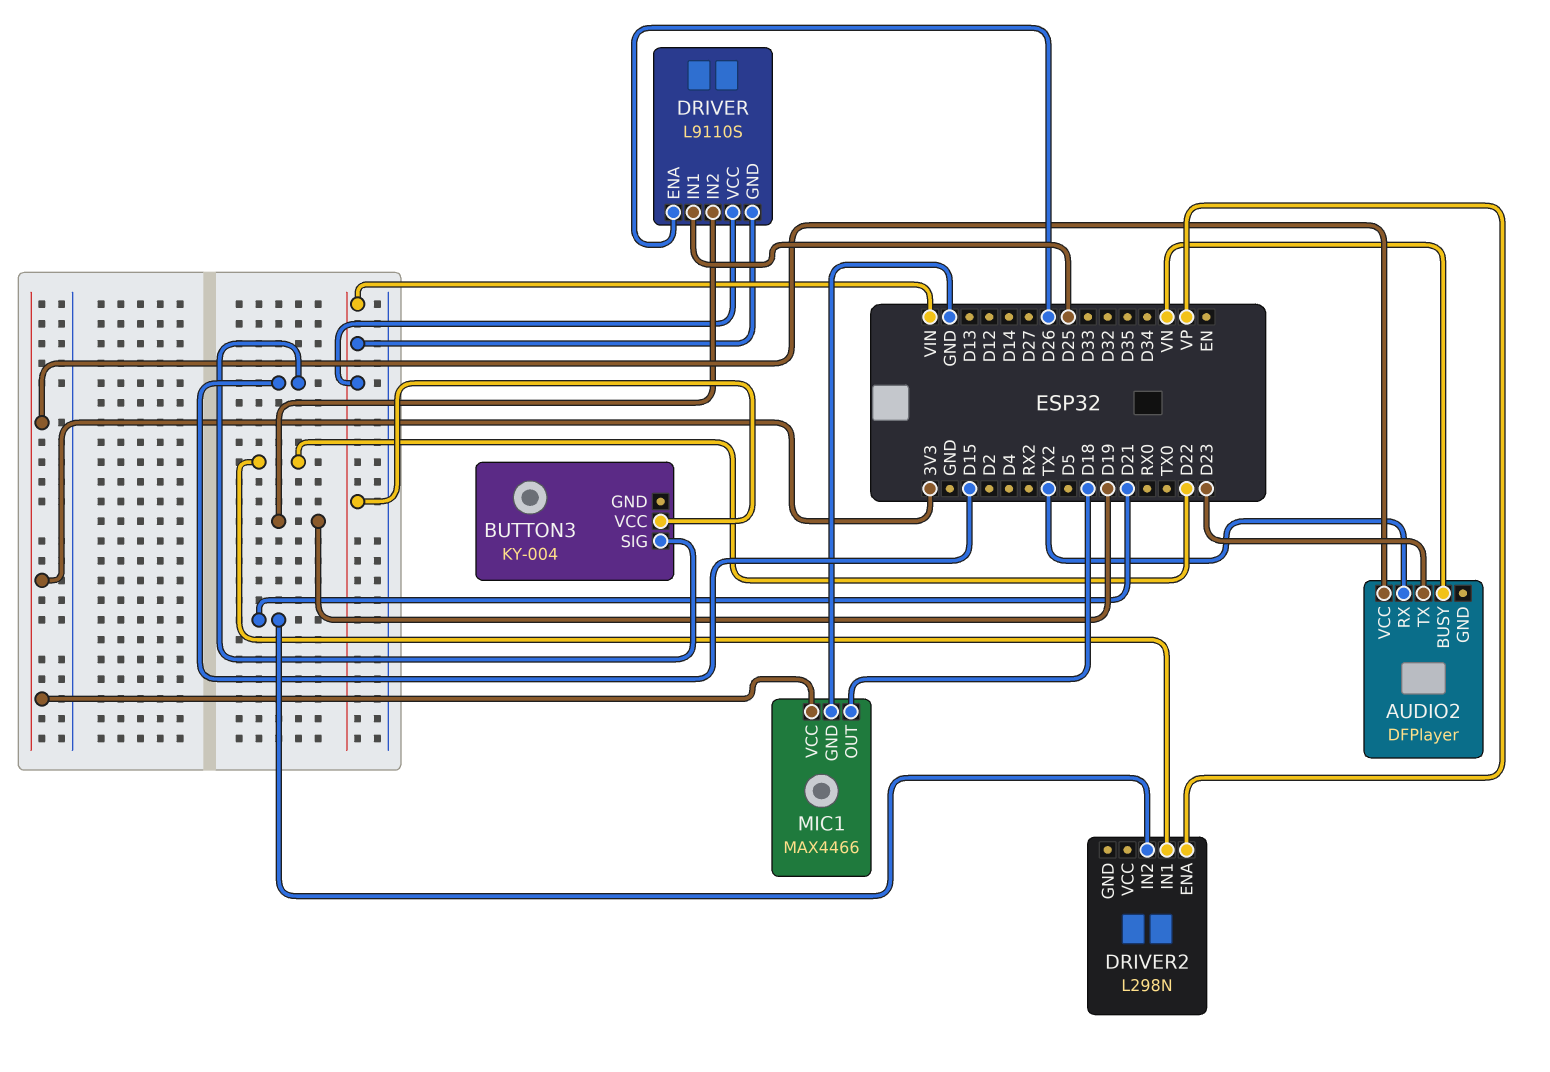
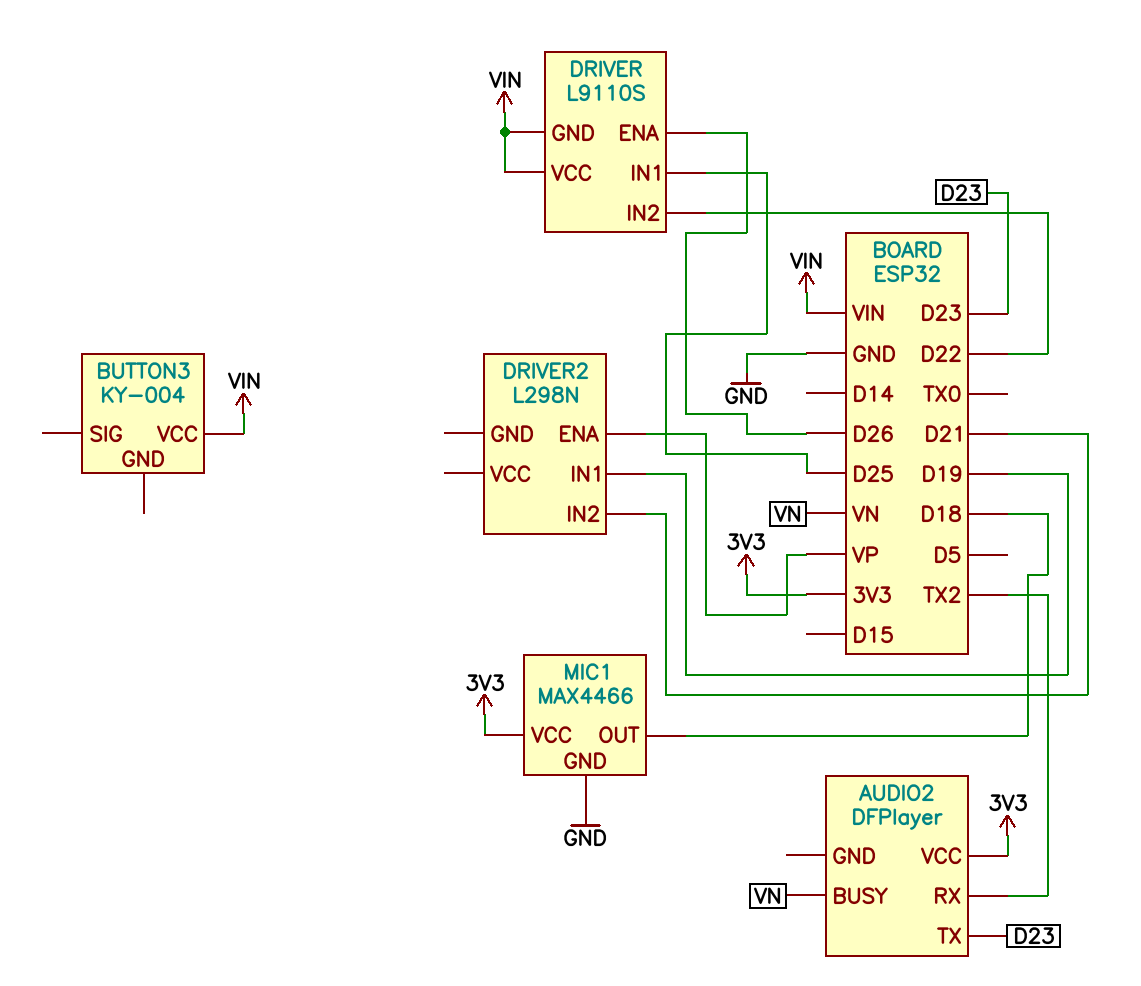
BUTTON3 pin SIG: D15 -> none
DRIVER pin IN2: D19 -> D22
DRIVER2 pin IN1: D22 -> D19

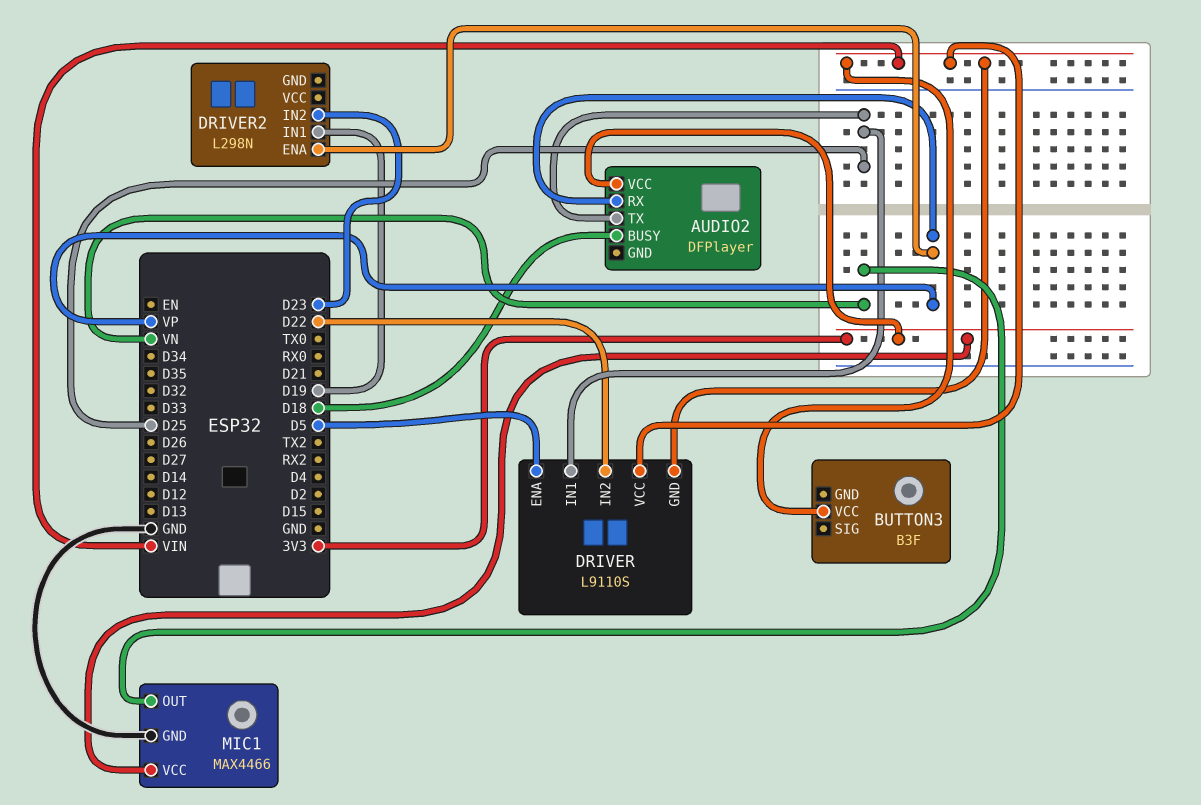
AUDIO2 pin BUSY: VN -> D18
AUDIO2 pin RX: TX2 -> VP
AUDIO2 pin TX: D23 -> D25
BUTTON3: KY-004 -> B3F
DRIVER pin ENA: D26 -> D5
DRIVER2 pin IN2: D21 -> D23
MIC1 pin OUT: D18 -> VN

